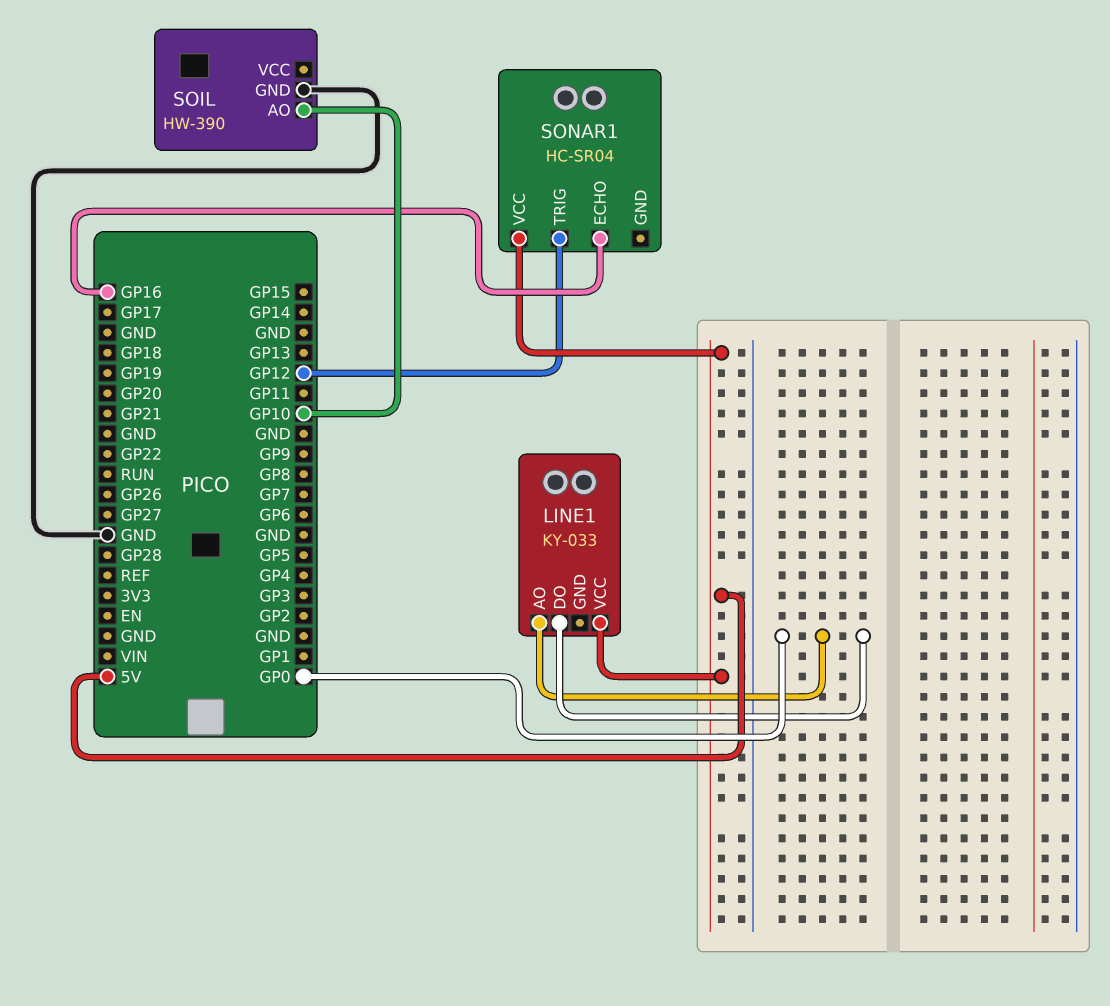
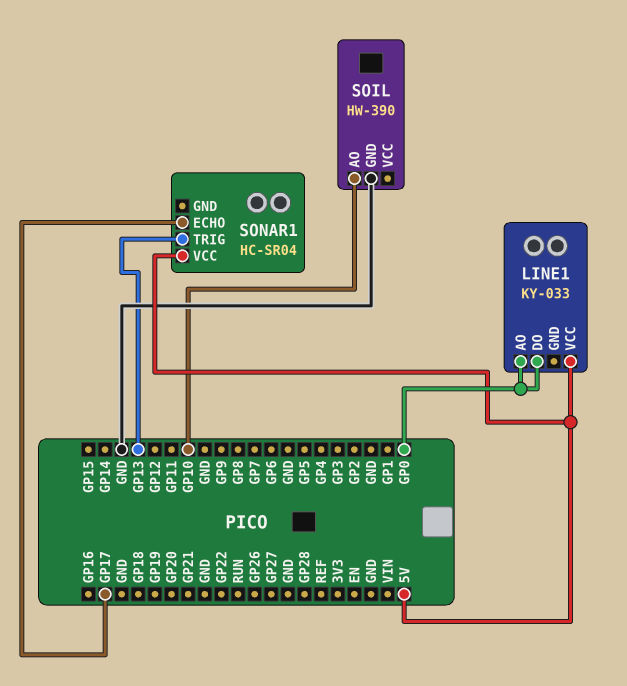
SONAR1 pin ECHO: GP16 -> GP17
SONAR1 pin TRIG: GP12 -> GP13

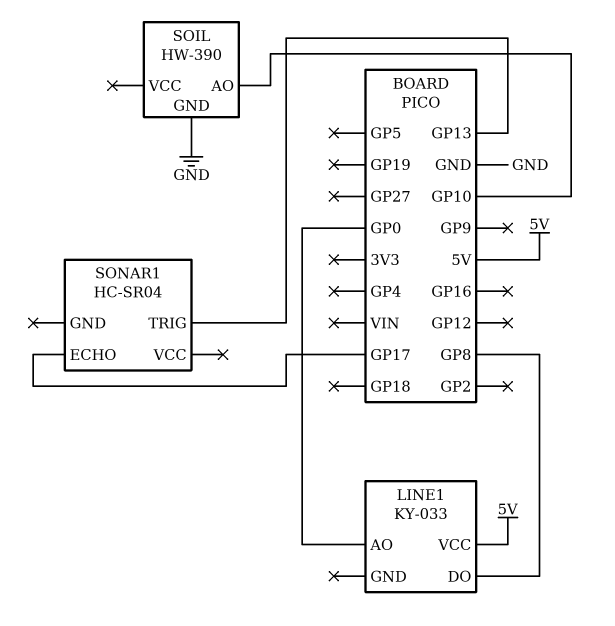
LINE1 pin DO: GP0 -> GP8
SONAR1 pin VCC: 5V -> none

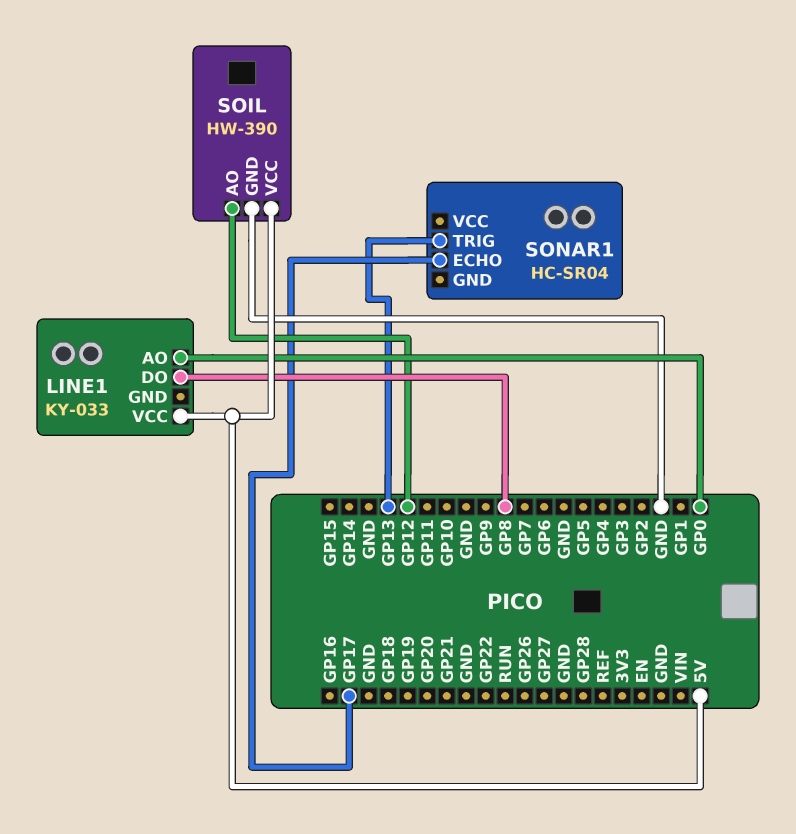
SOIL pin AO: GP10 -> GP12
SOIL pin VCC: none -> 5V

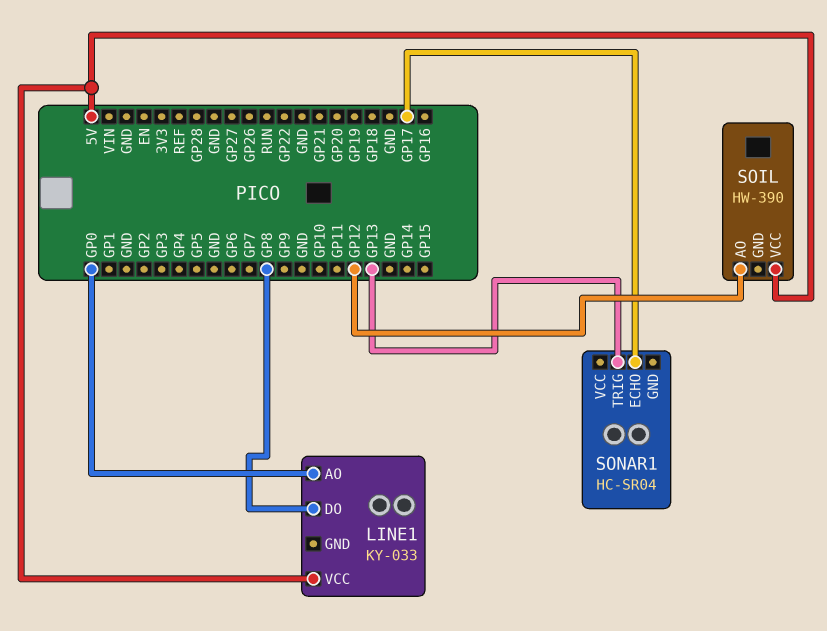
SOIL pin GND: GND -> none

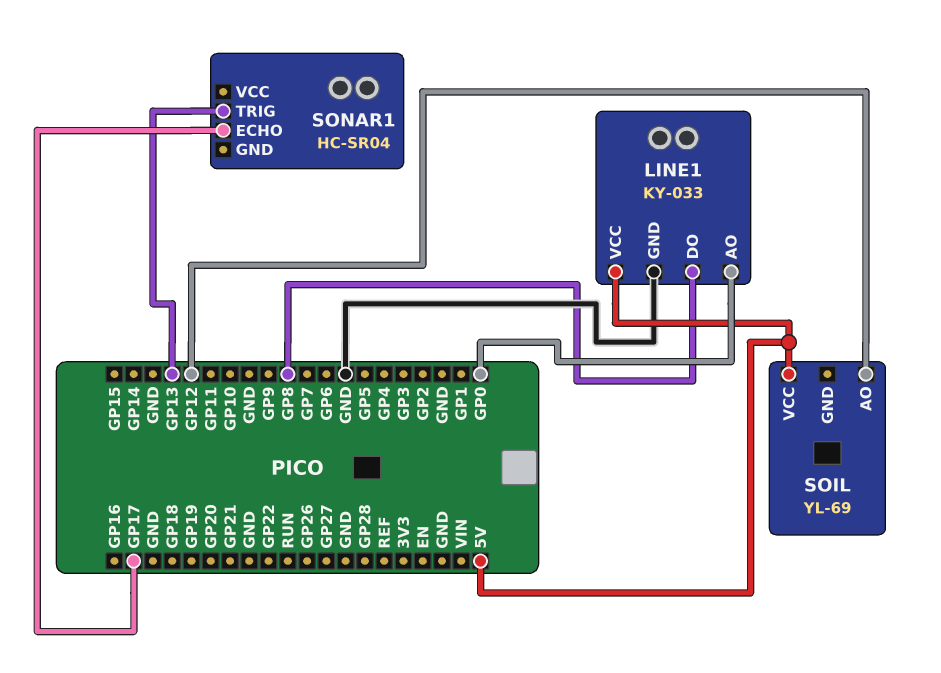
LINE1 pin GND: none -> GND
SOIL: HW-390 -> YL-69

